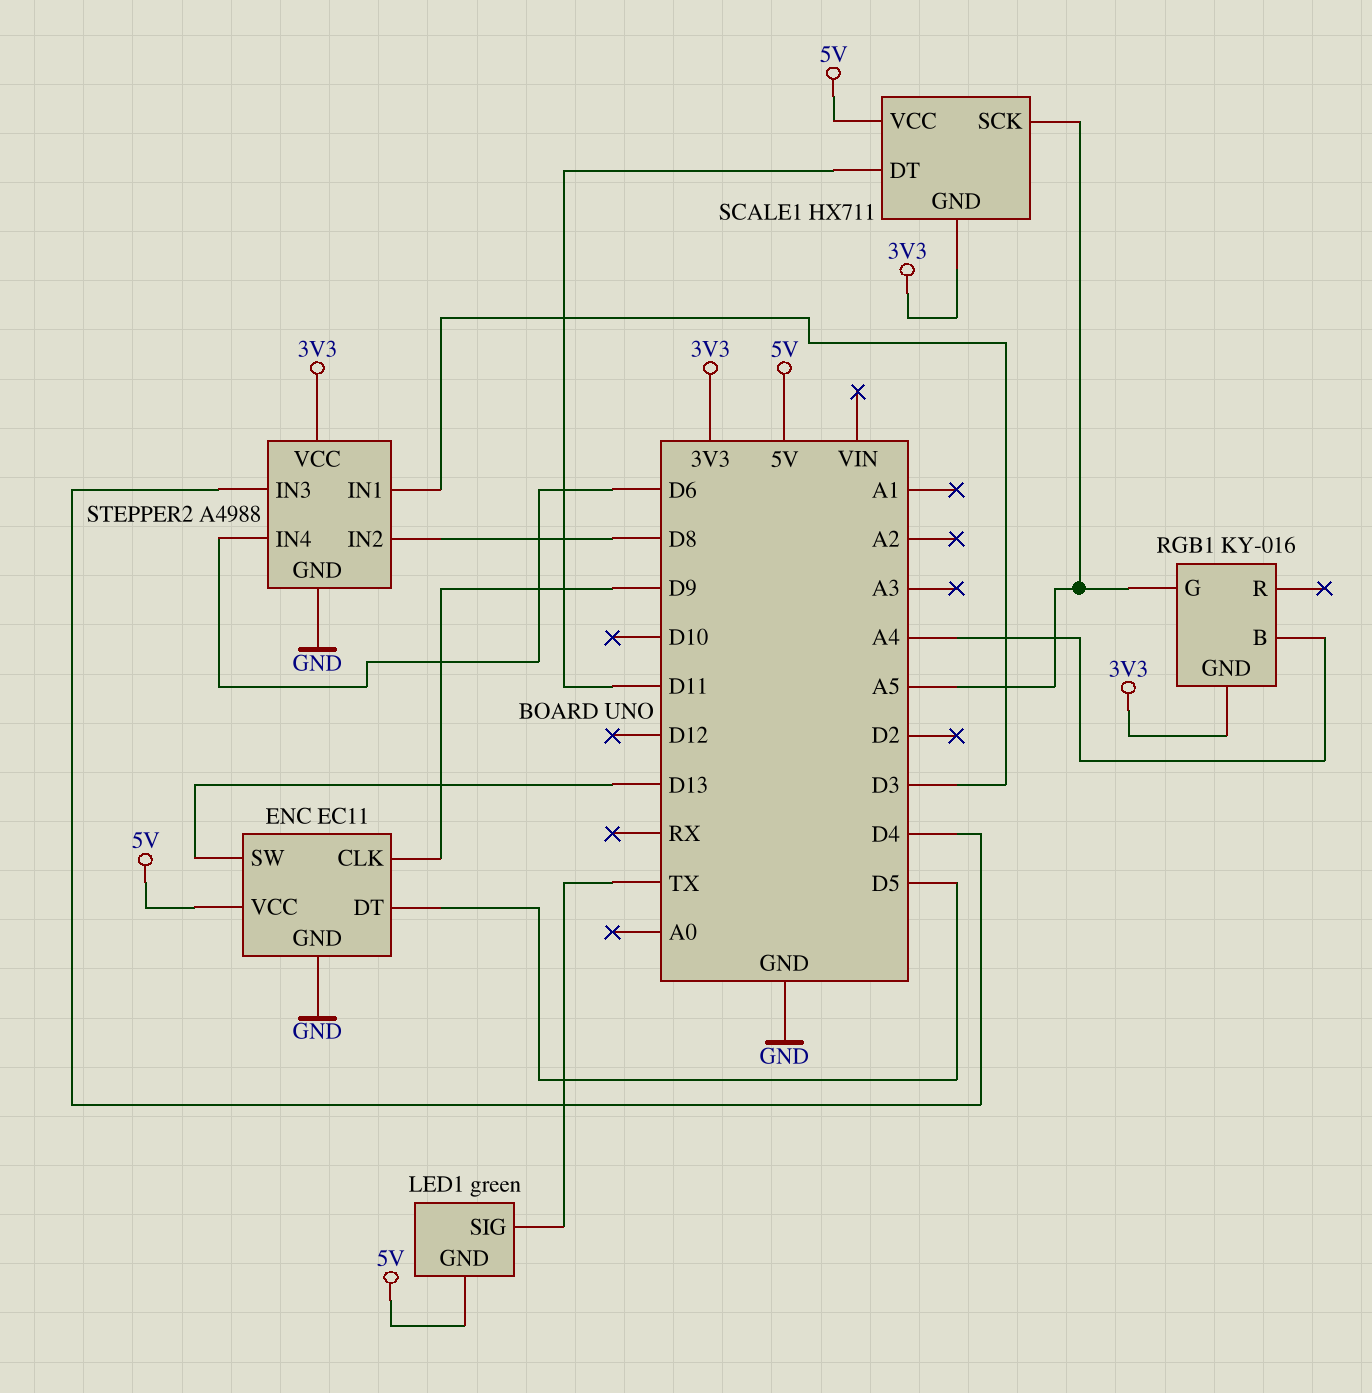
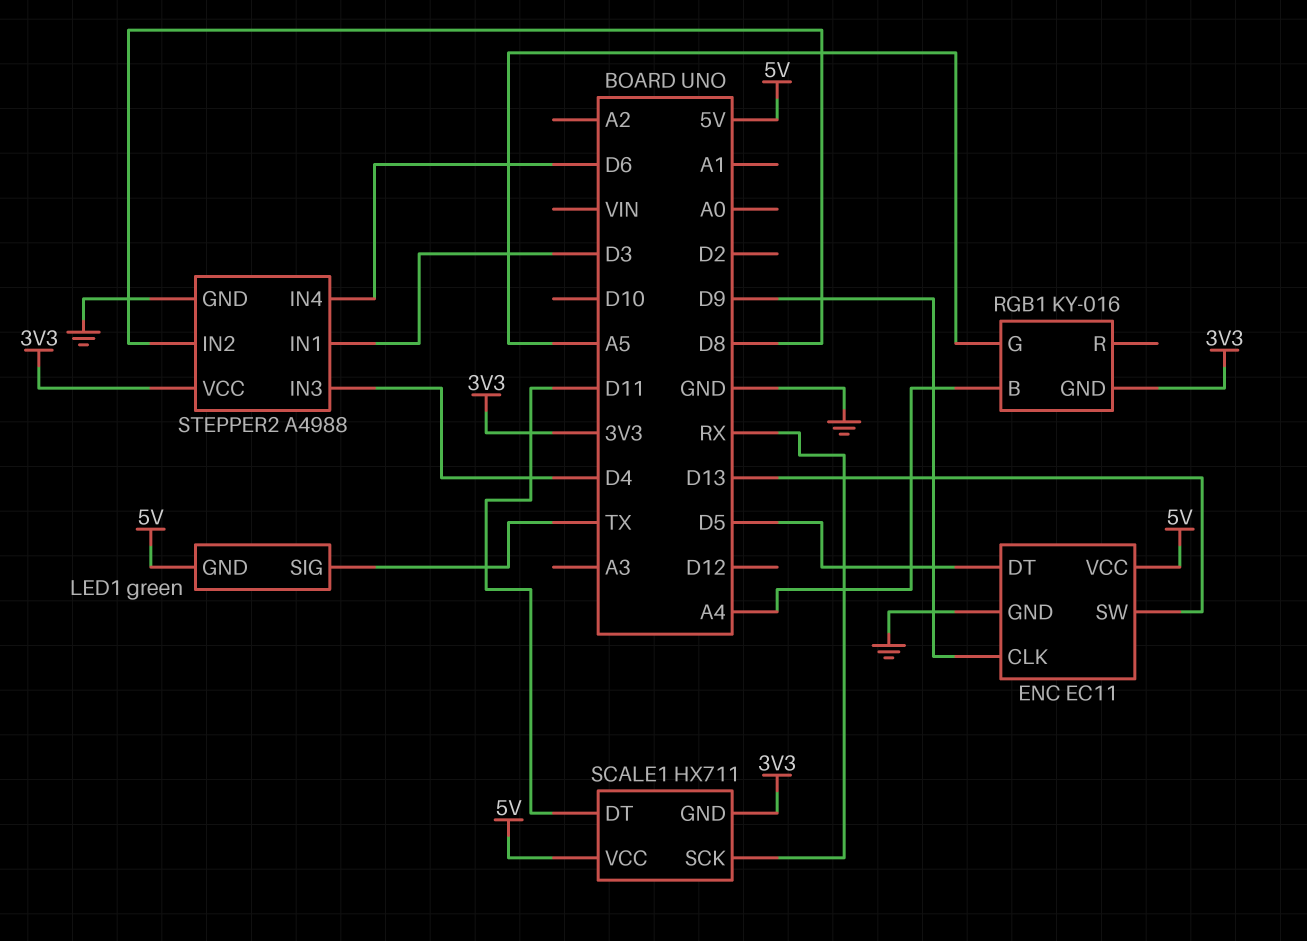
SCALE1 pin SCK: A5 -> RX

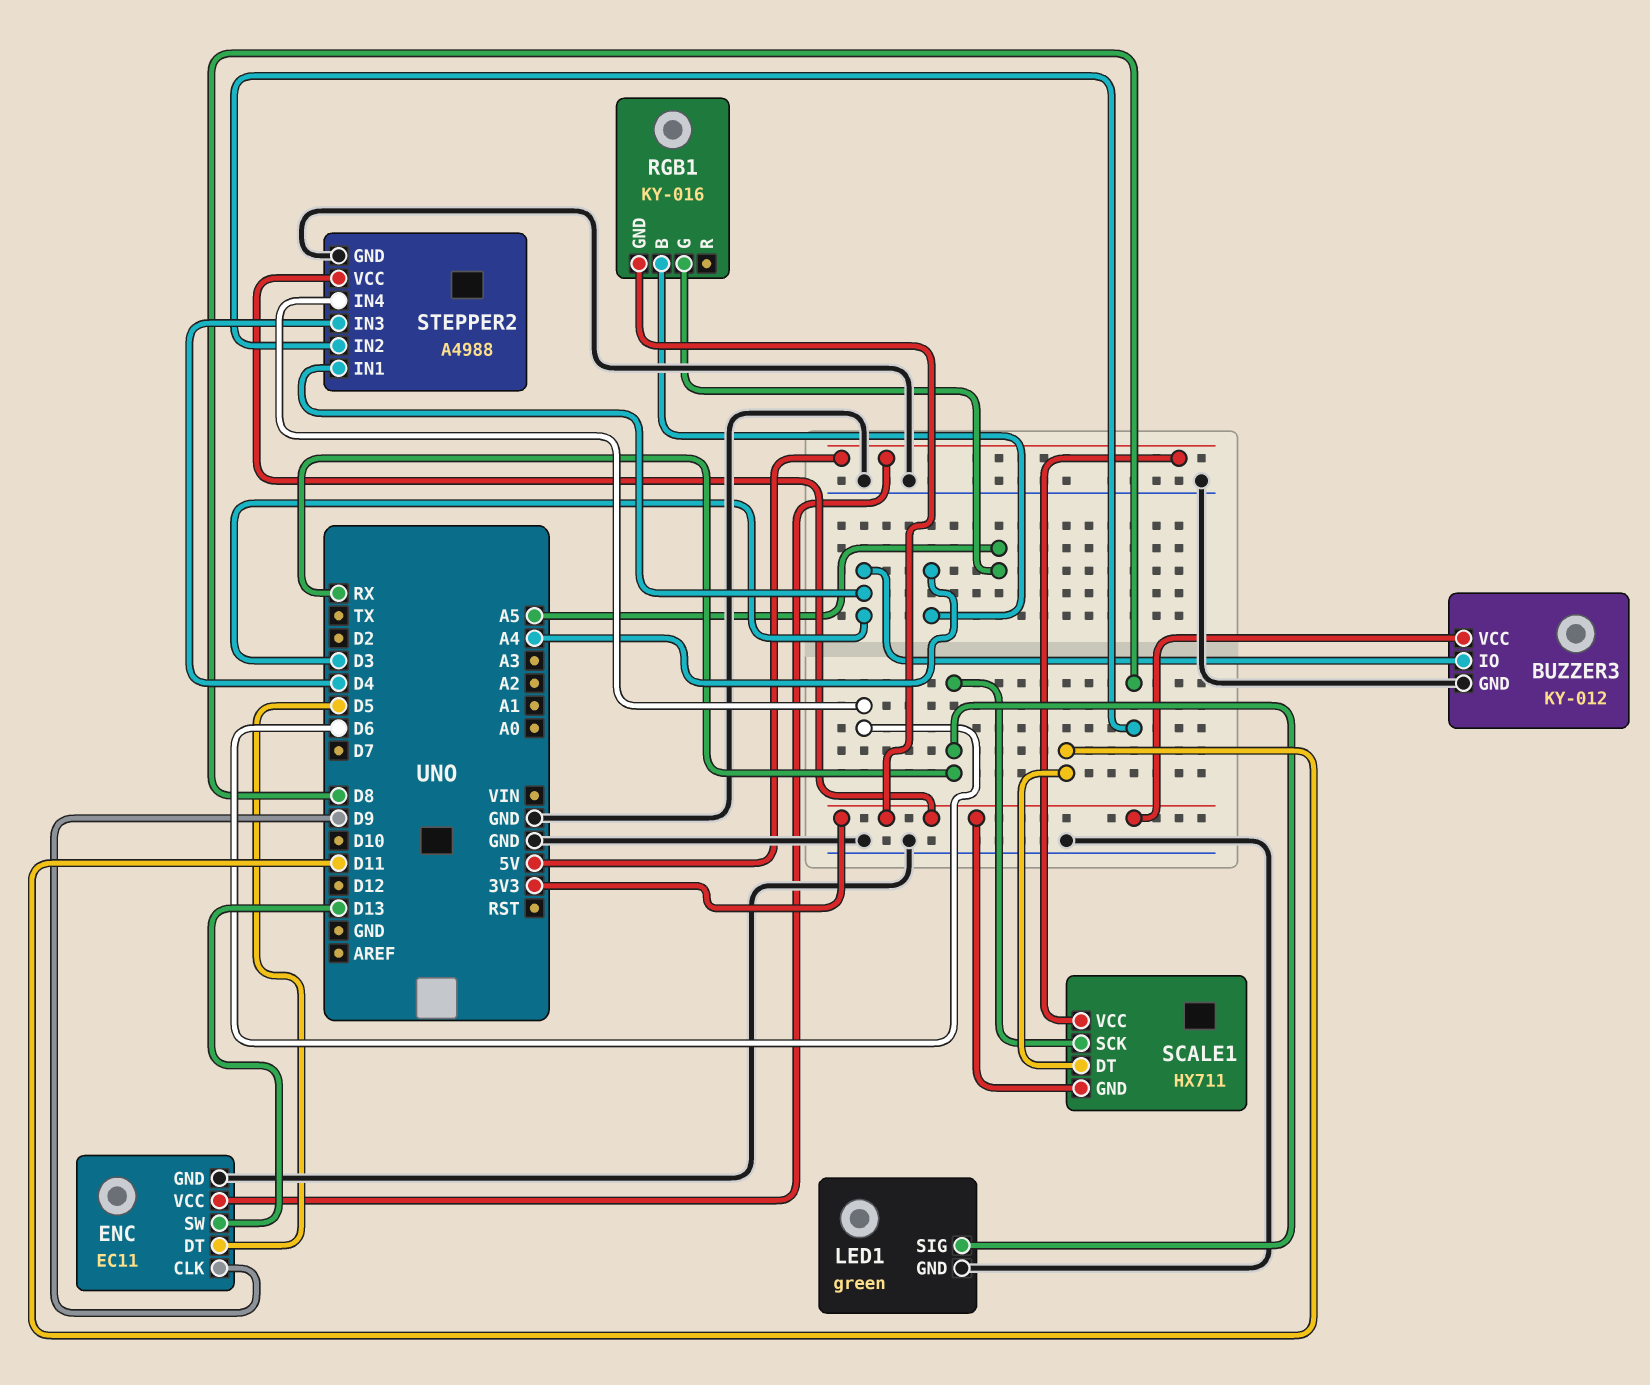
BUZZER3: none -> KY-012
BUZZER3 pin GND: none -> GND
BUZZER3 pin IO: none -> D3
BUZZER3 pin VCC: none -> 3V3
LED1 pin GND: 5V -> GND
LED1 pin SIG: TX -> RX

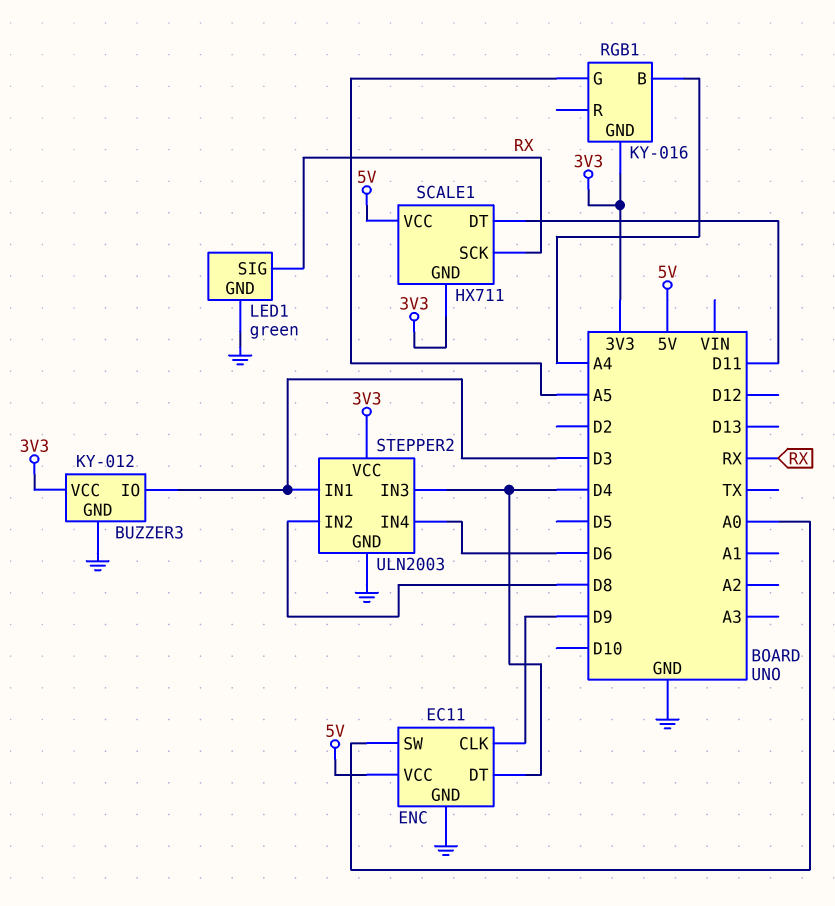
ENC pin DT: D5 -> D4
ENC pin SW: D13 -> A0
STEPPER2: A4988 -> ULN2003

